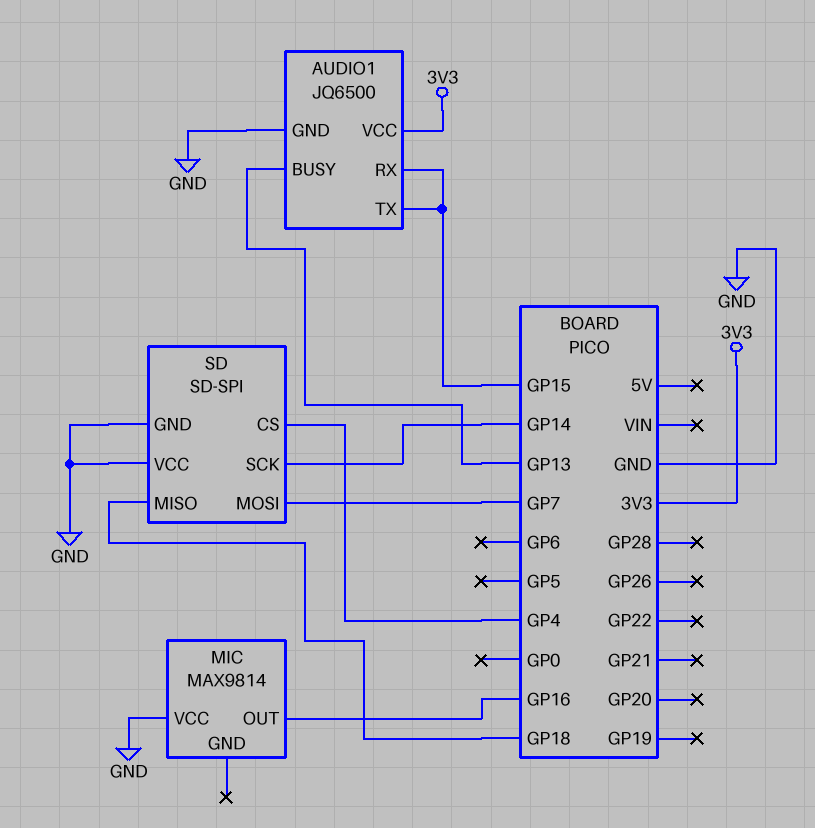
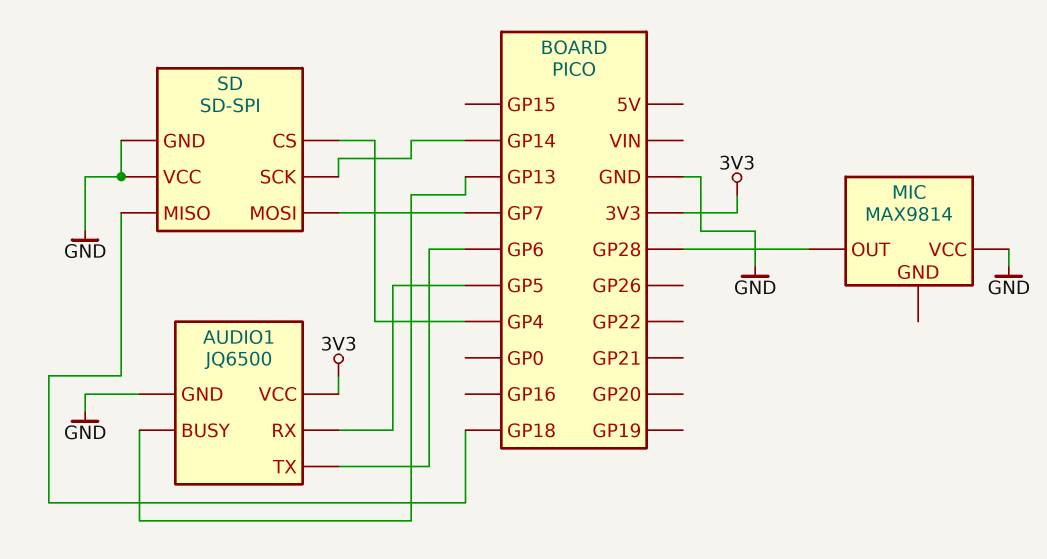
AUDIO1 pin RX: GP15 -> GP5
AUDIO1 pin TX: GP15 -> GP6
MIC pin OUT: GP16 -> GP28

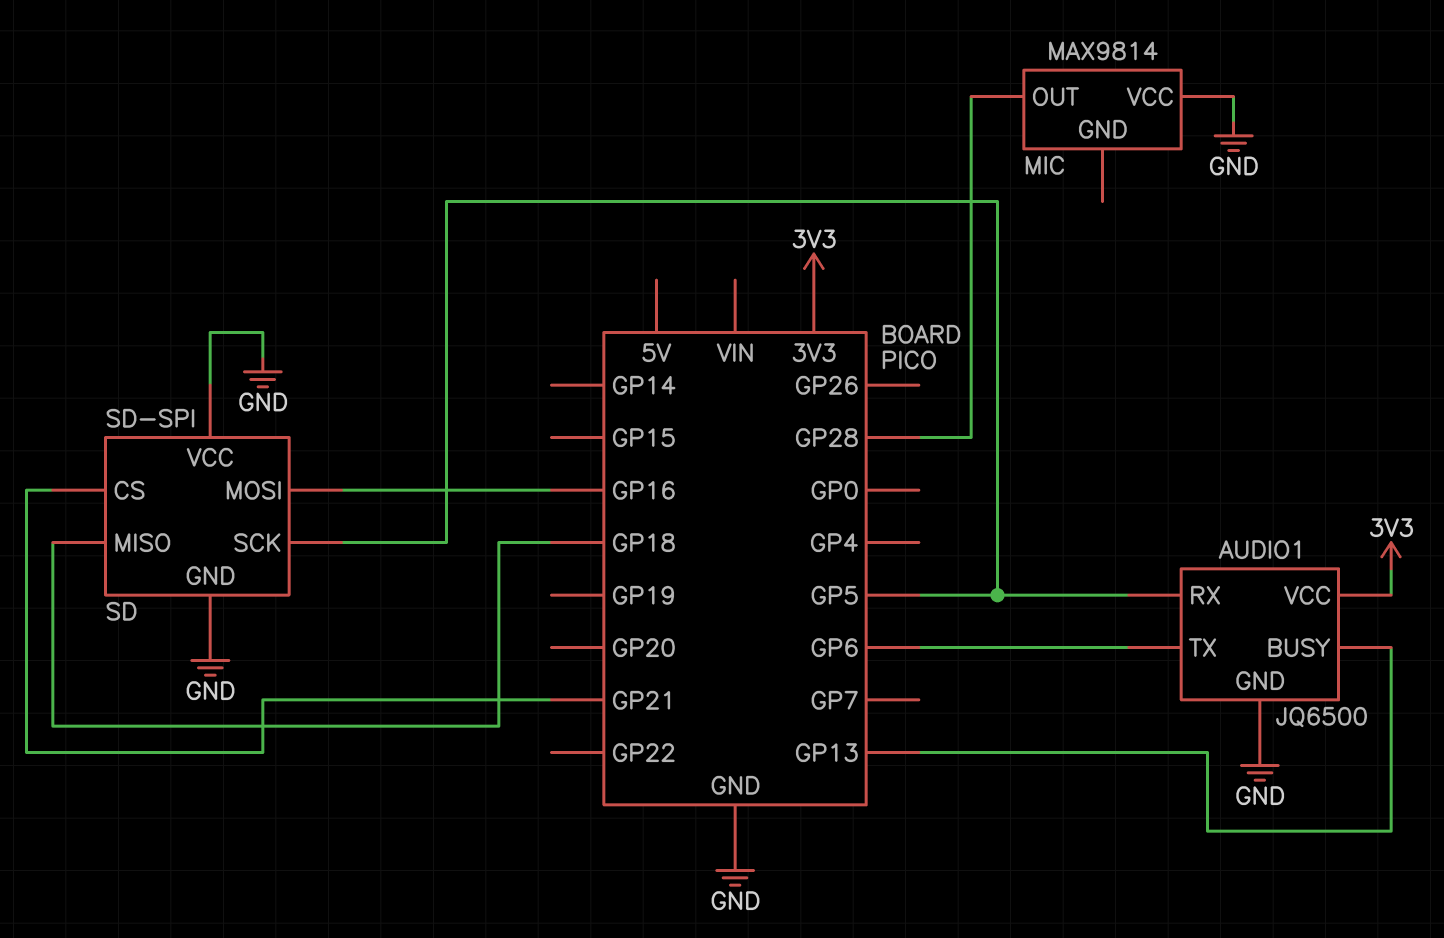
SD pin CS: GP4 -> GP21
SD pin MOSI: GP7 -> GP16
SD pin SCK: GP14 -> GP5

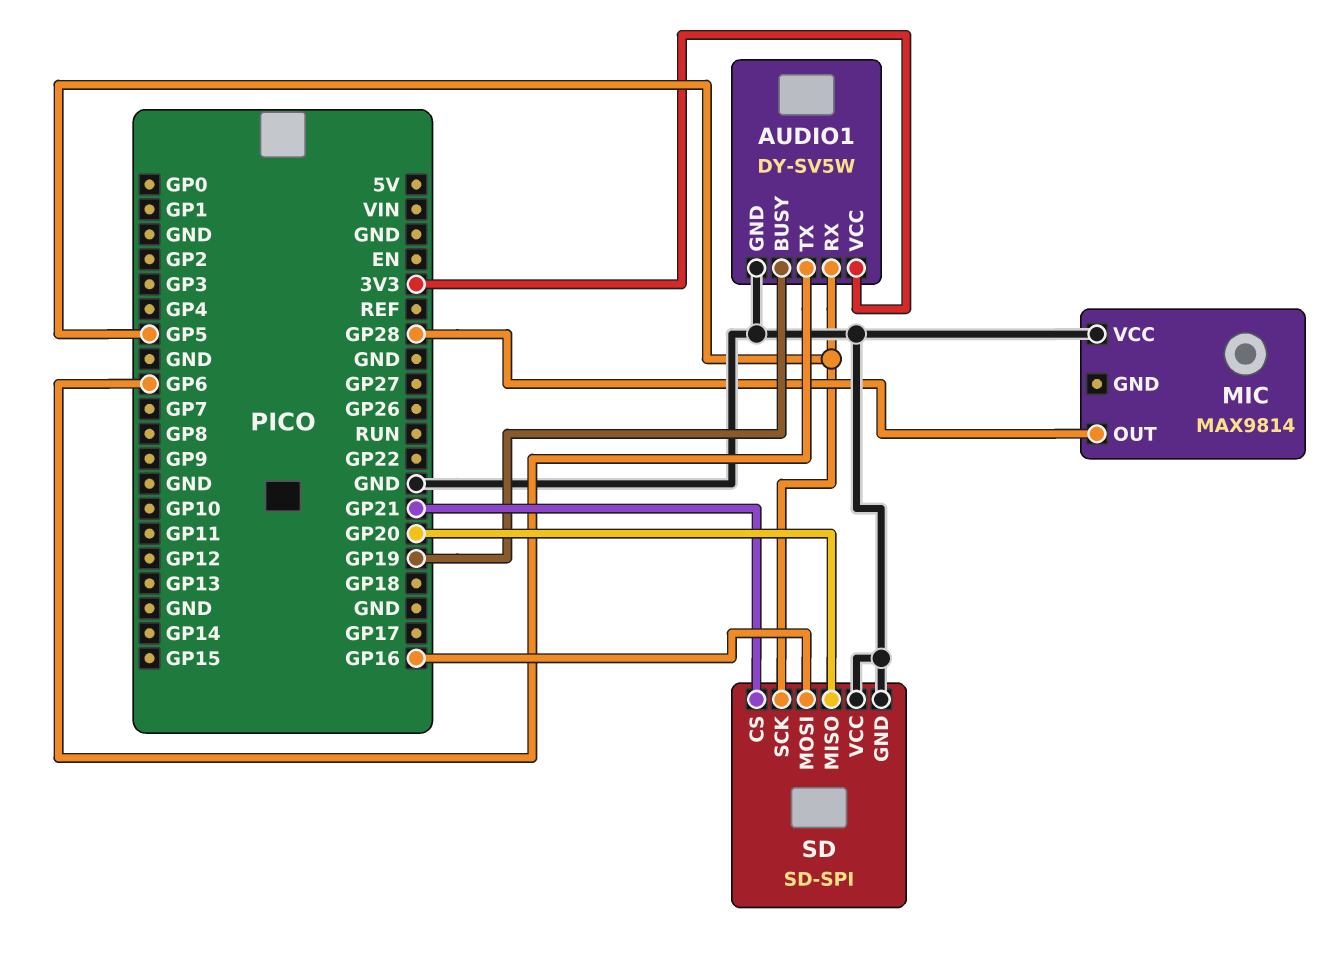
AUDIO1: JQ6500 -> DY-SV5W
AUDIO1 pin BUSY: GP13 -> GP19
SD pin MISO: GP18 -> GP20

